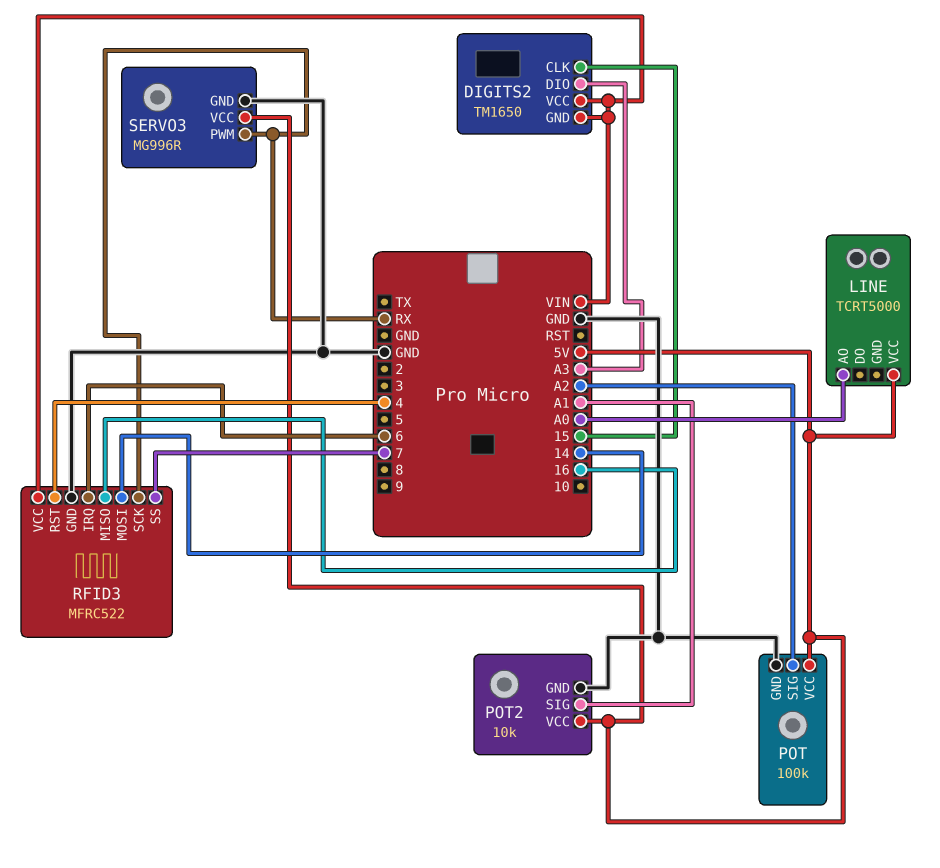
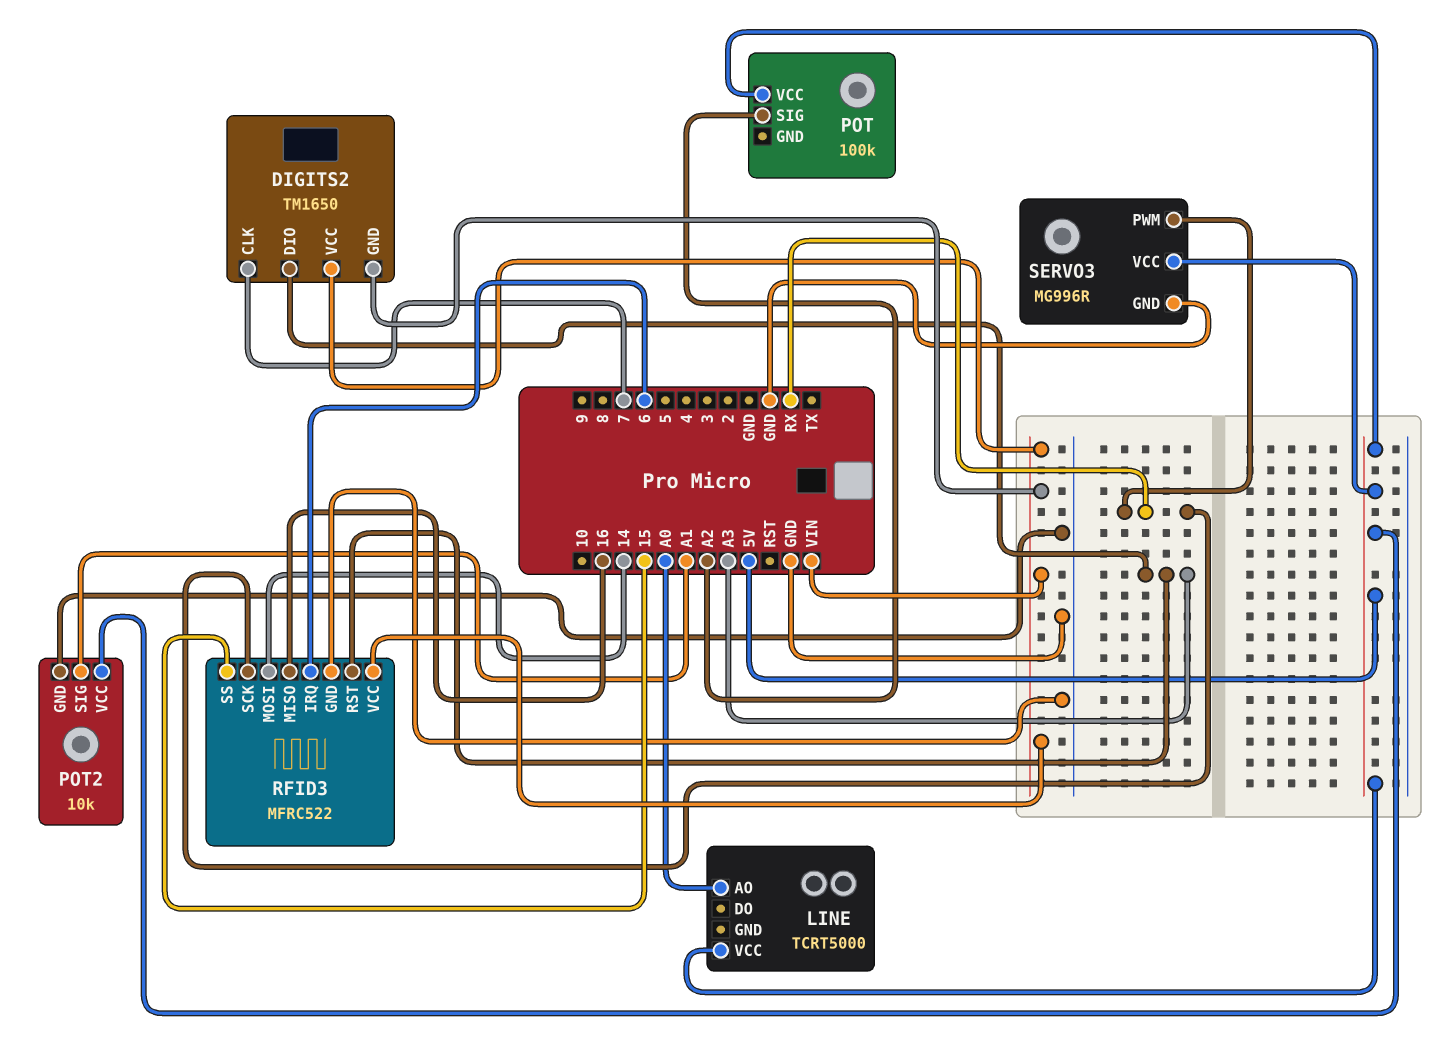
DIGITS2 pin CLK: 15 -> 7
POT pin GND: GND -> none
RFID3 pin RST: 4 -> A3
RFID3 pin SS: 7 -> 15

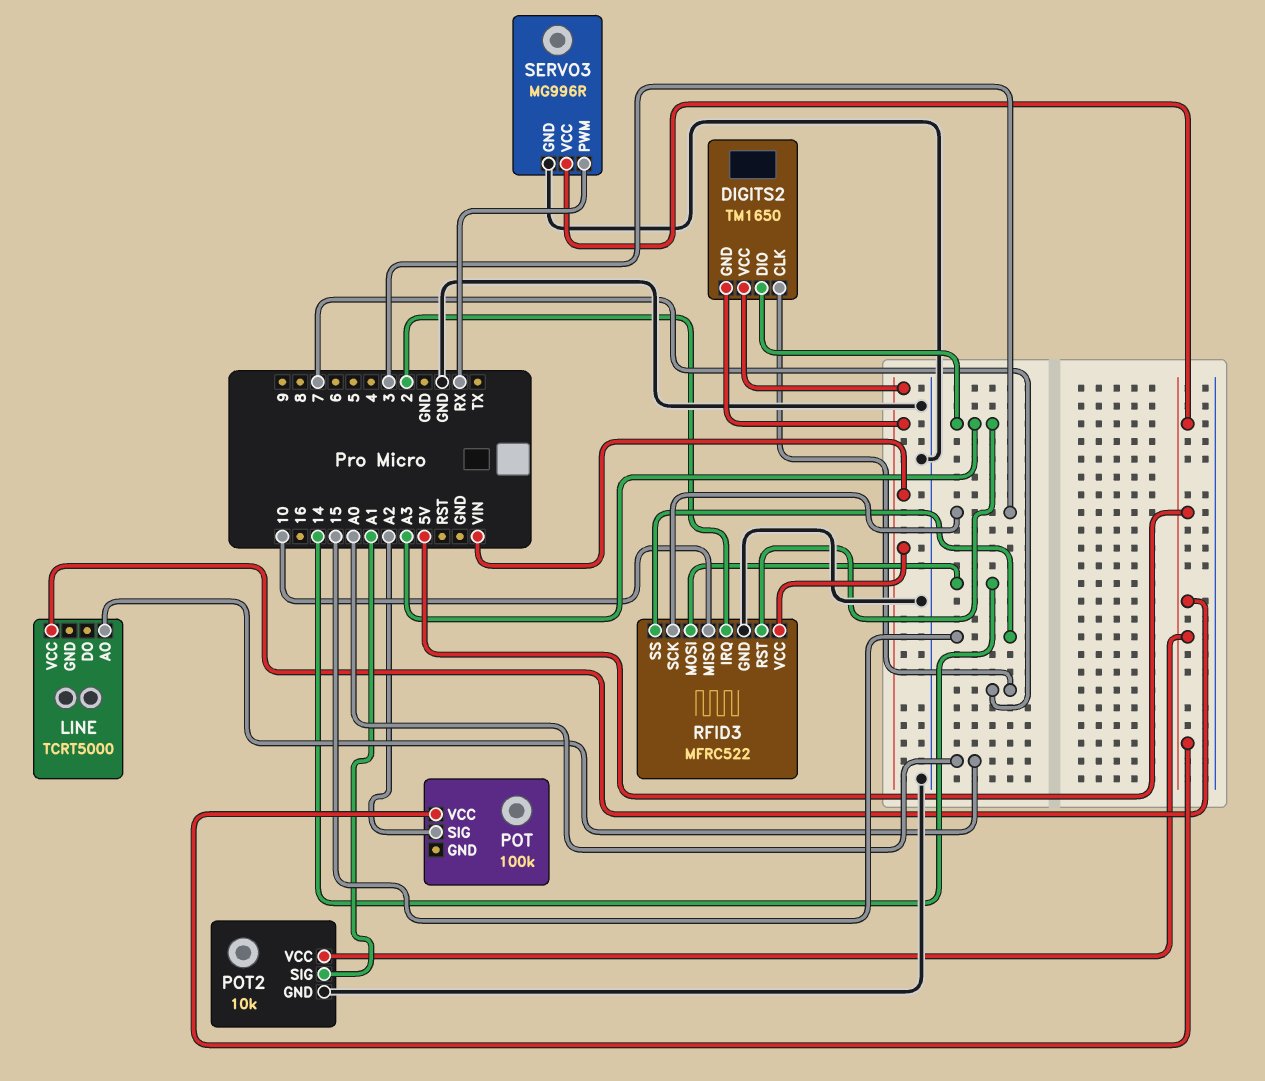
RFID3 pin IRQ: 6 -> 2
RFID3 pin MISO: 16 -> 10
RFID3 pin SCK: RX -> 3

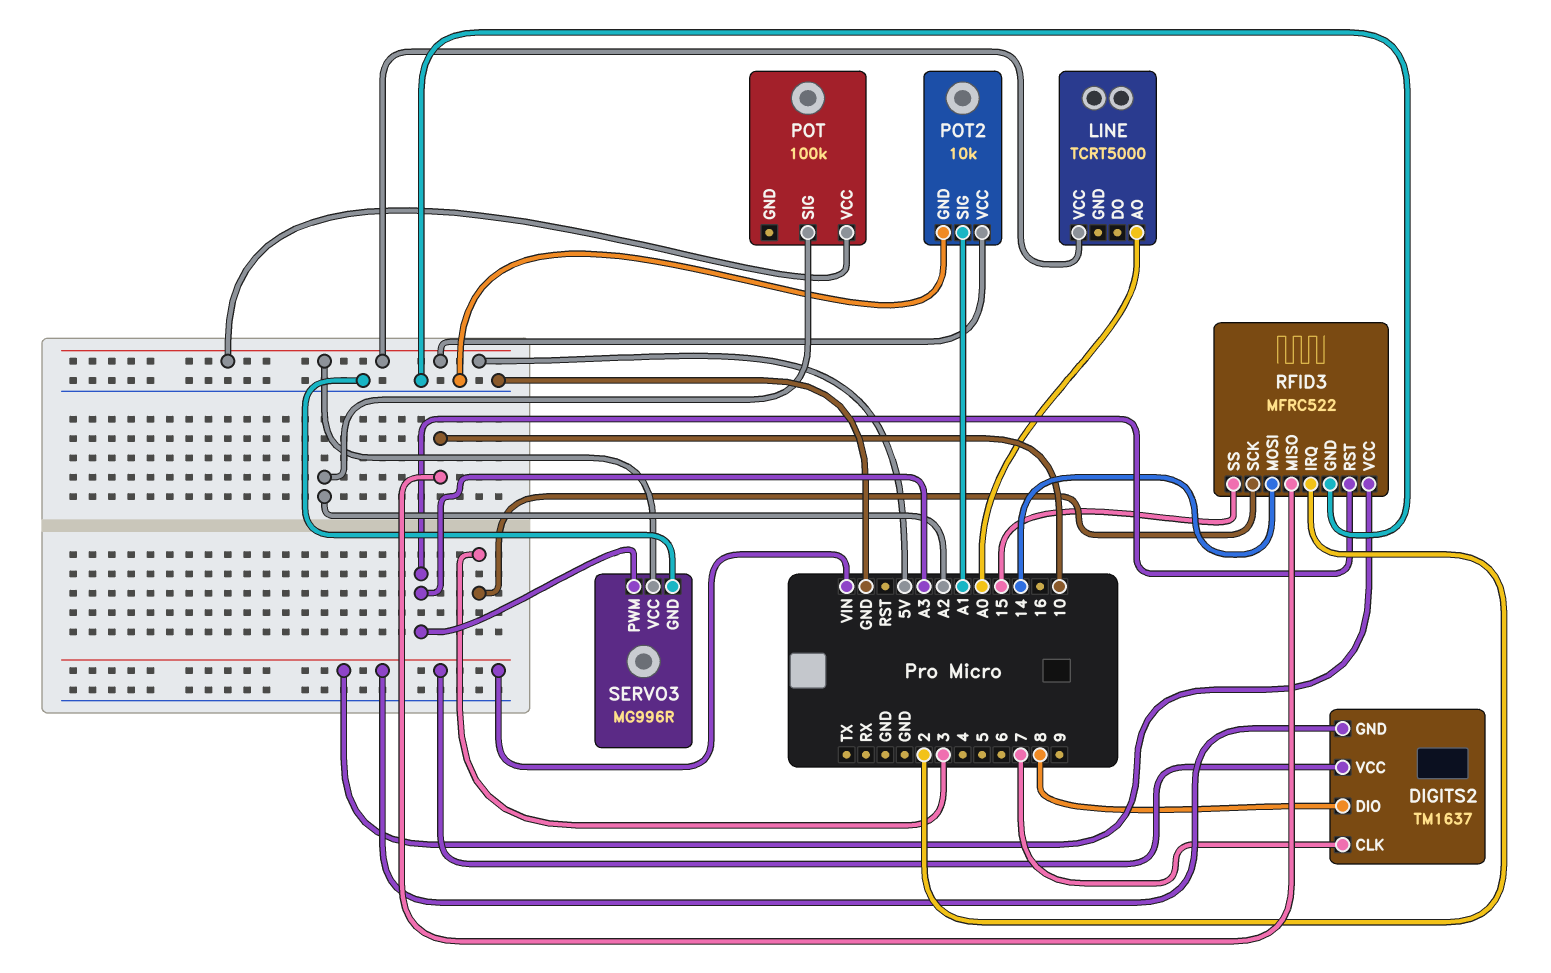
DIGITS2: TM1650 -> TM1637
DIGITS2 pin DIO: A3 -> 8
SERVO3 pin PWM: RX -> A3

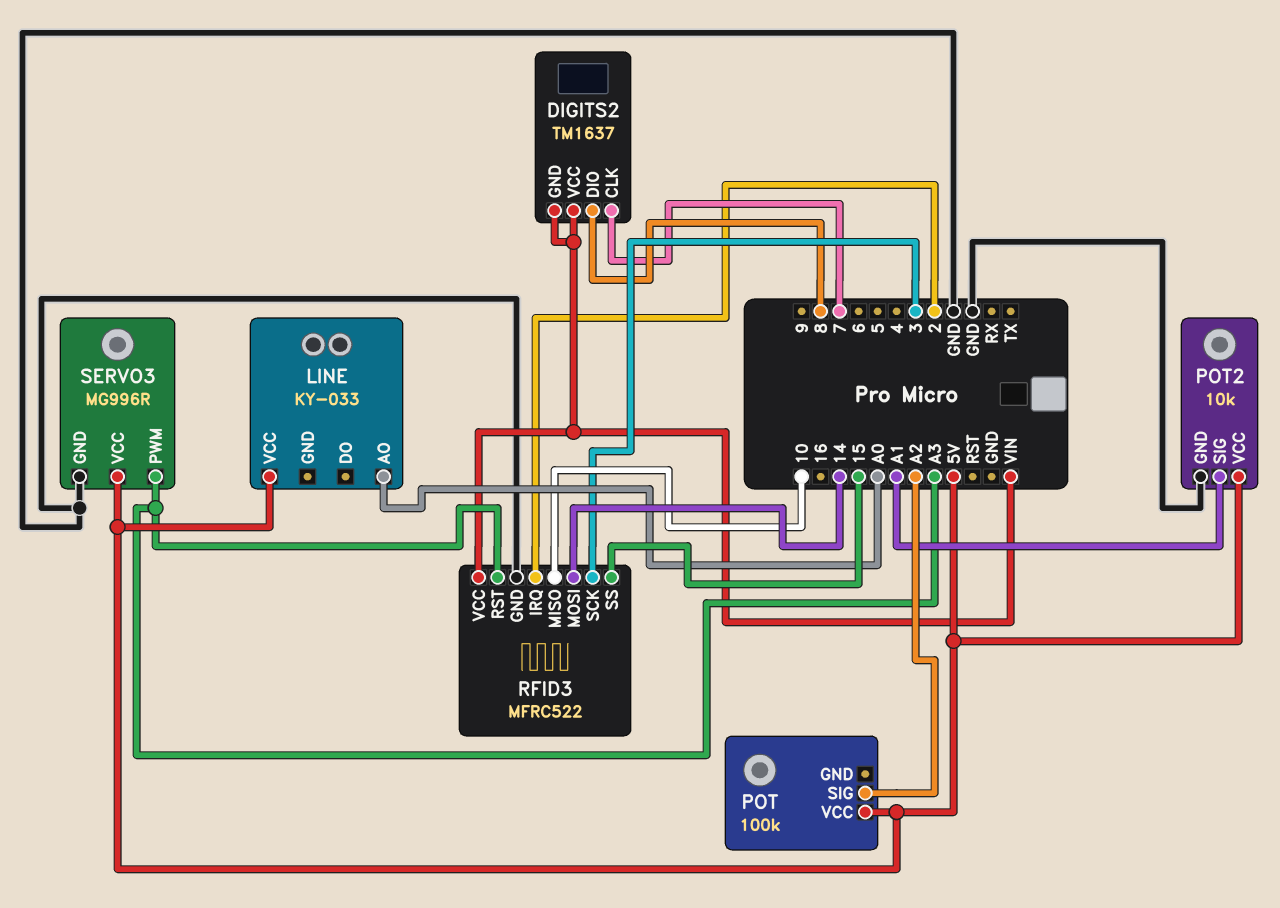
LINE: TCRT5000 -> KY-033

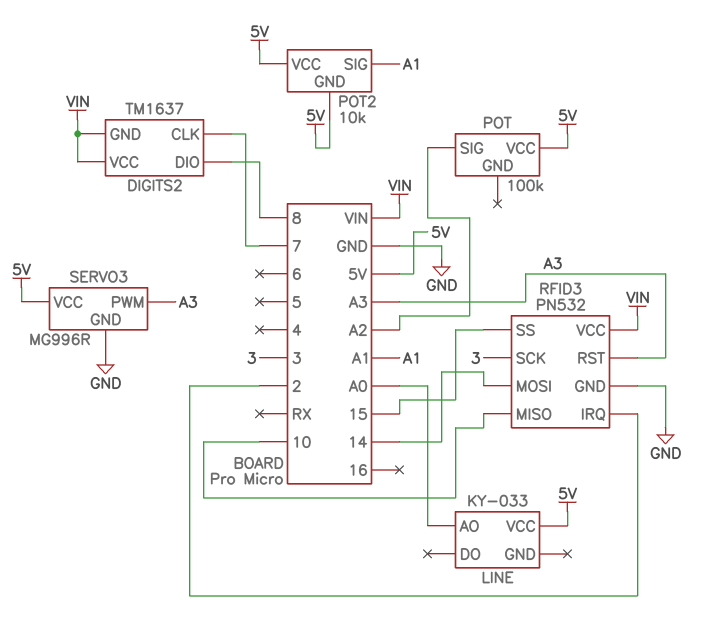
POT2 pin GND: GND -> 5V
RFID3: MFRC522 -> PN532

